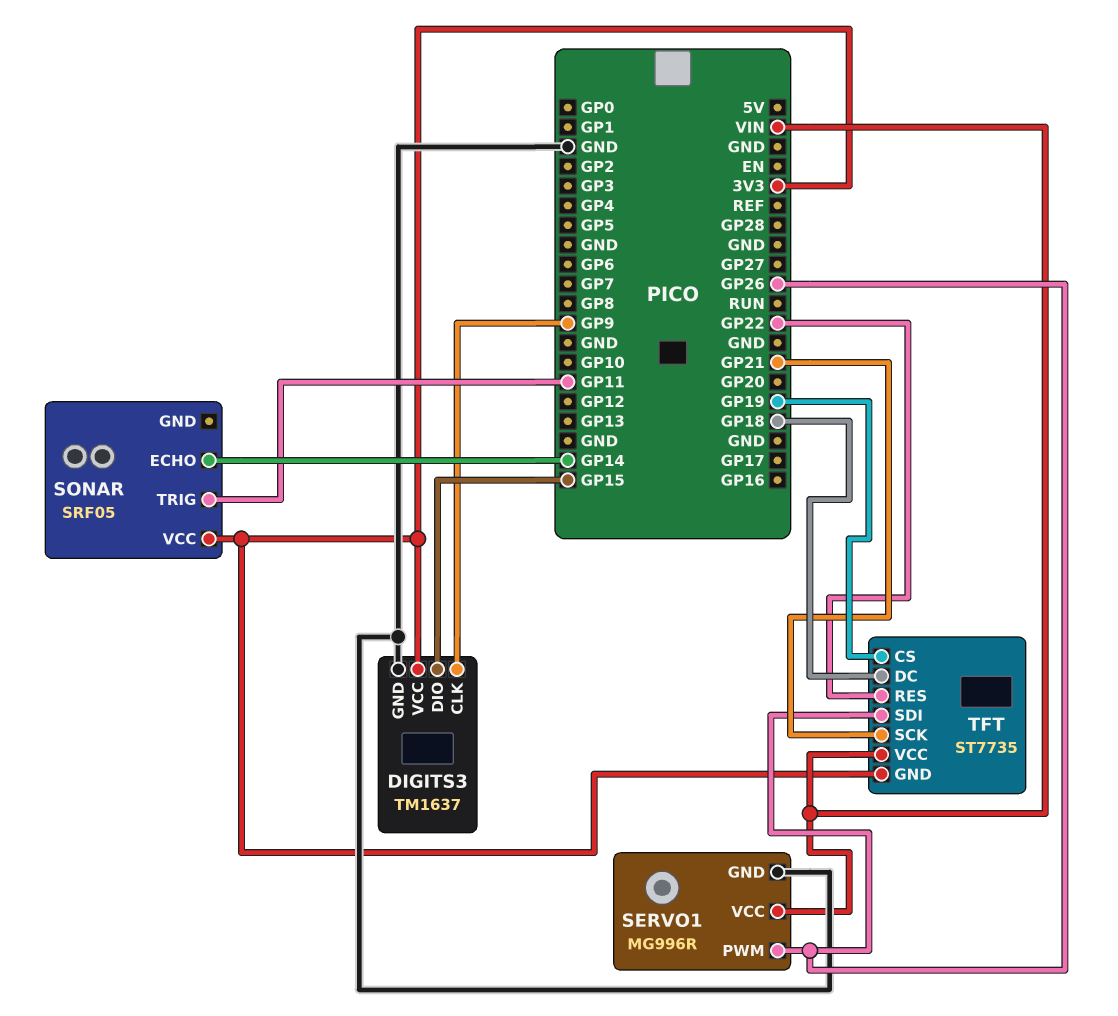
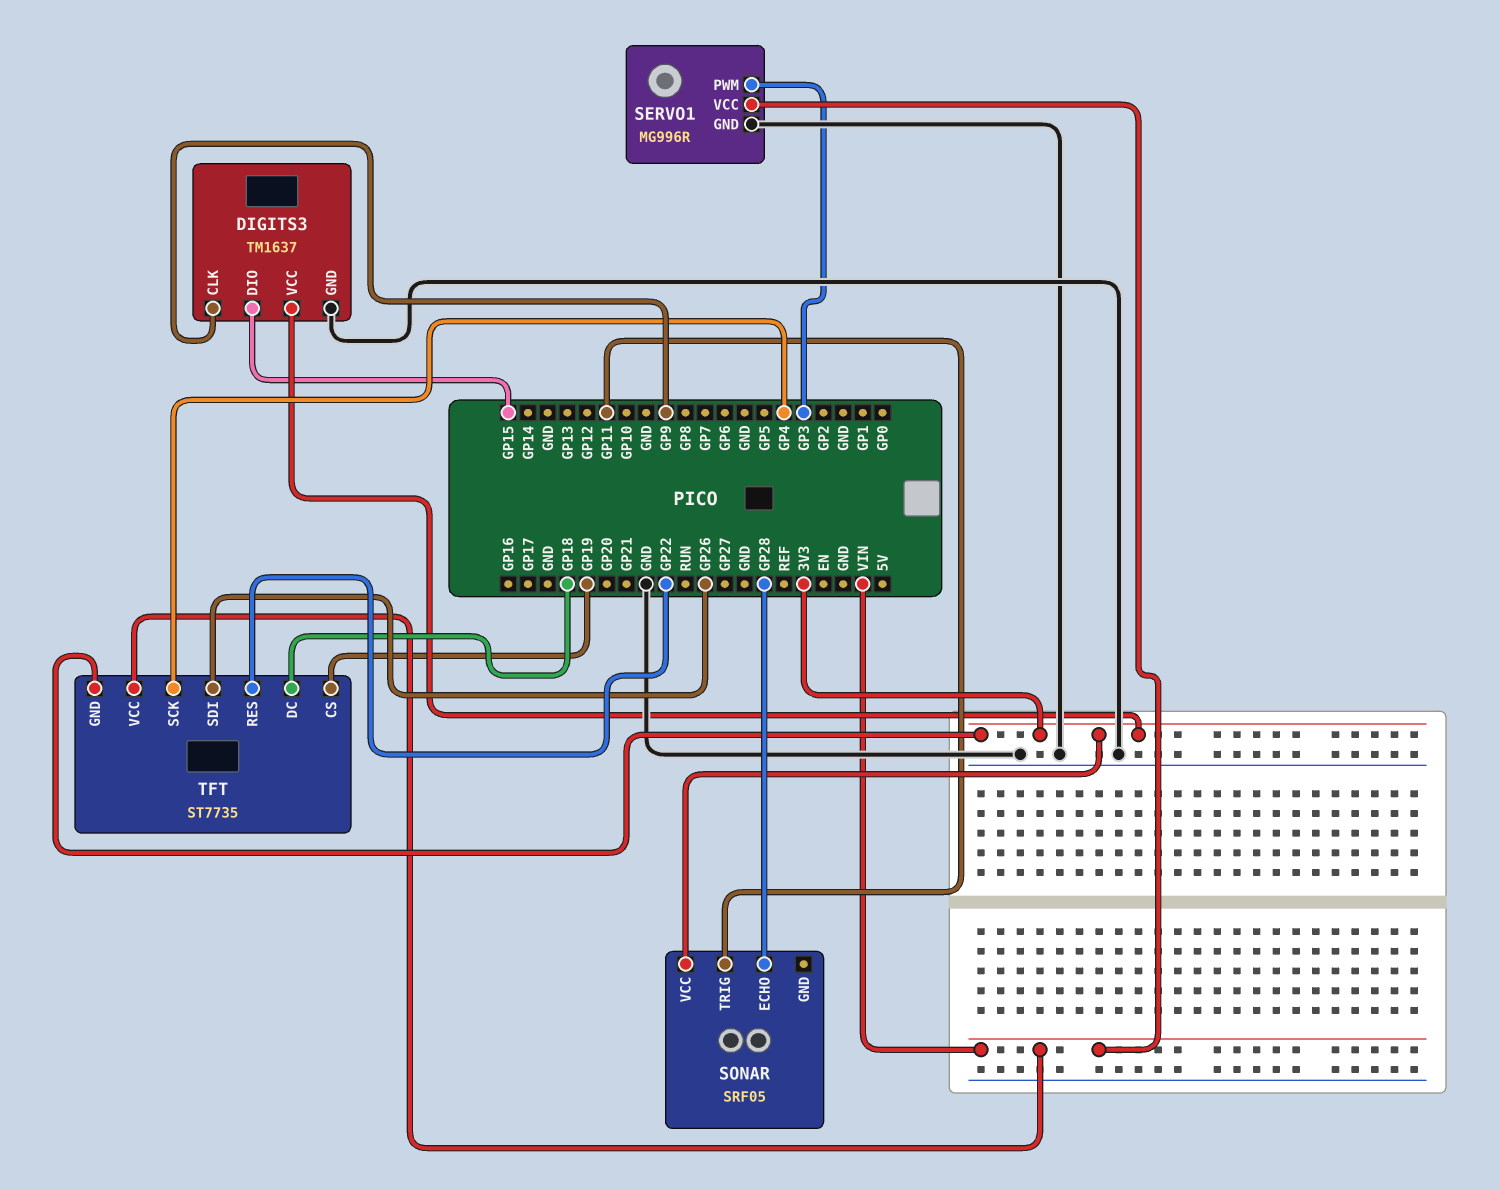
SERVO1 pin PWM: GP26 -> GP3
SONAR pin ECHO: GP14 -> GP28
TFT pin SCK: GP21 -> GP4

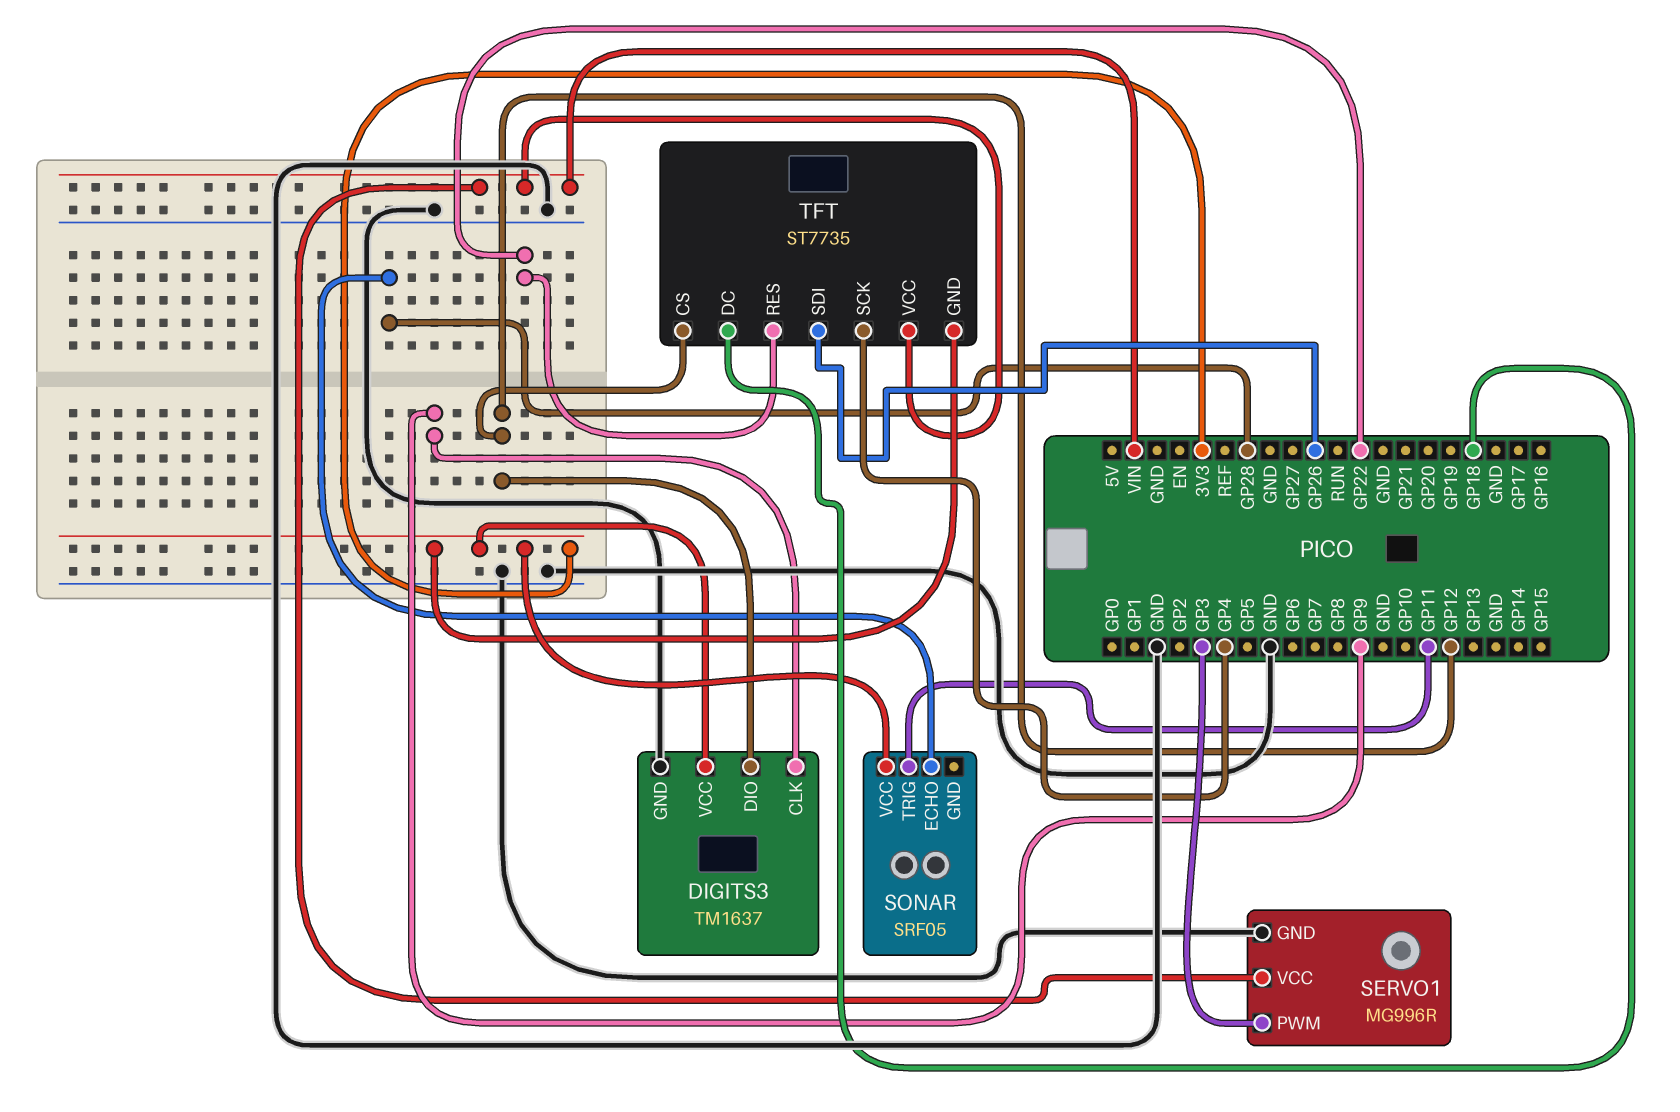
DIGITS3 pin DIO: GP15 -> GP12
TFT pin CS: GP19 -> GP12

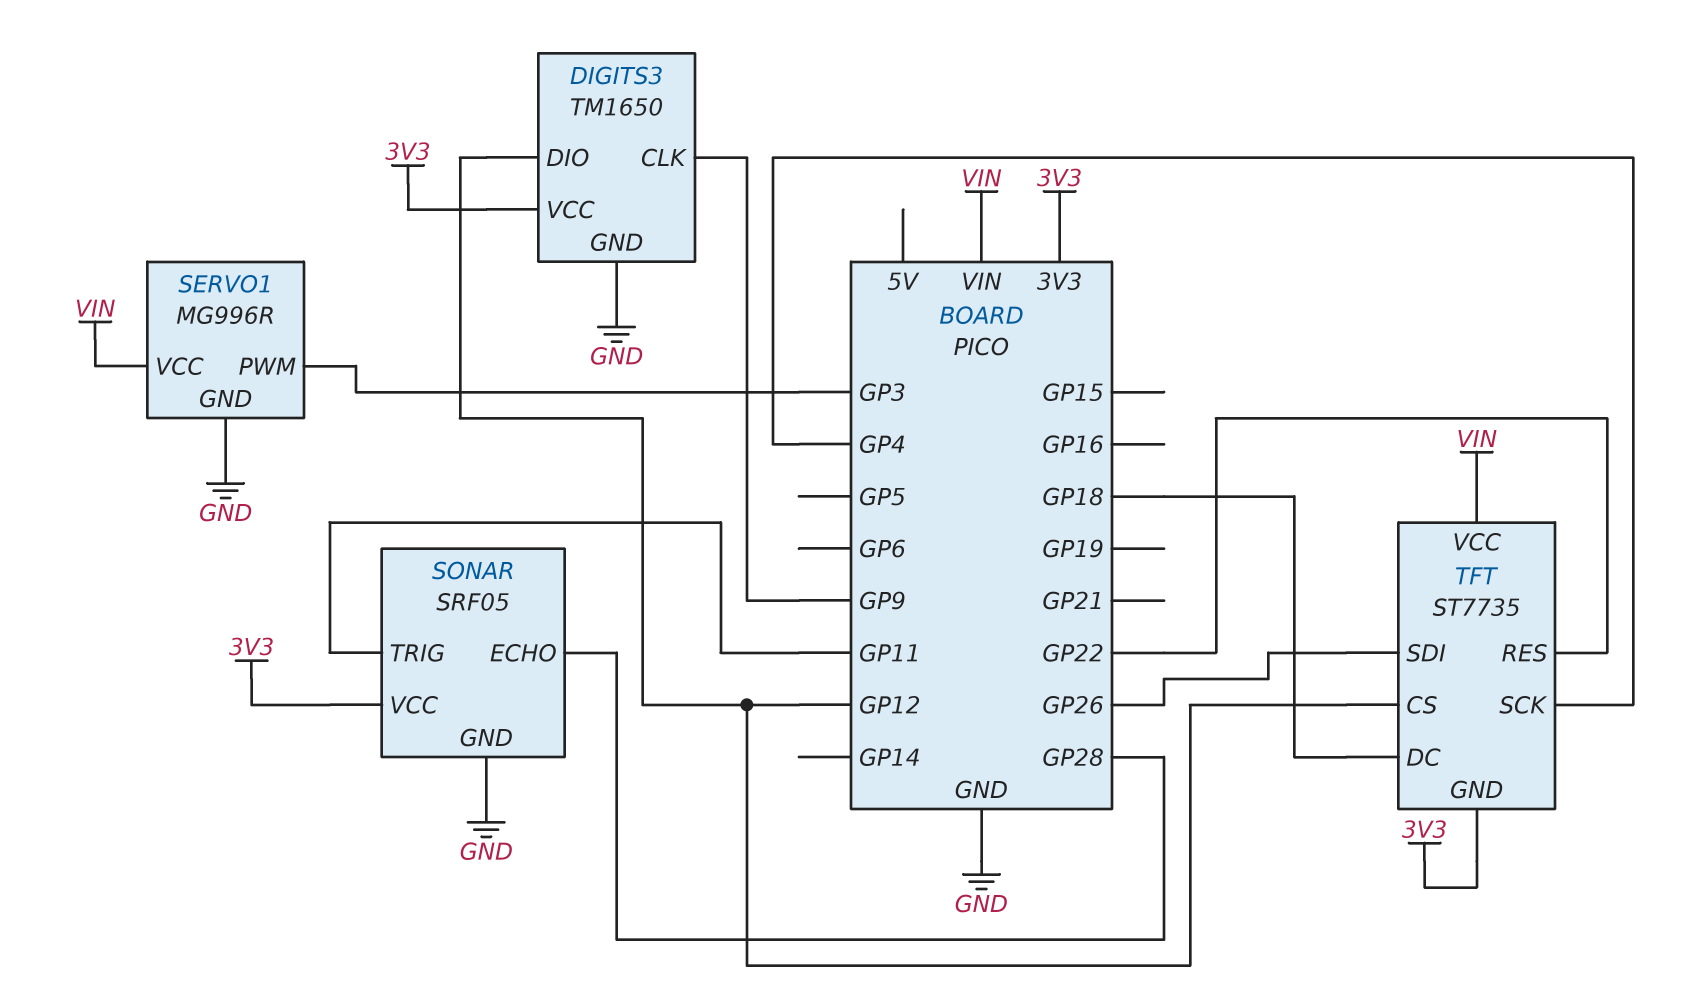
DIGITS3: TM1637 -> TM1650
SONAR pin GND: none -> GND

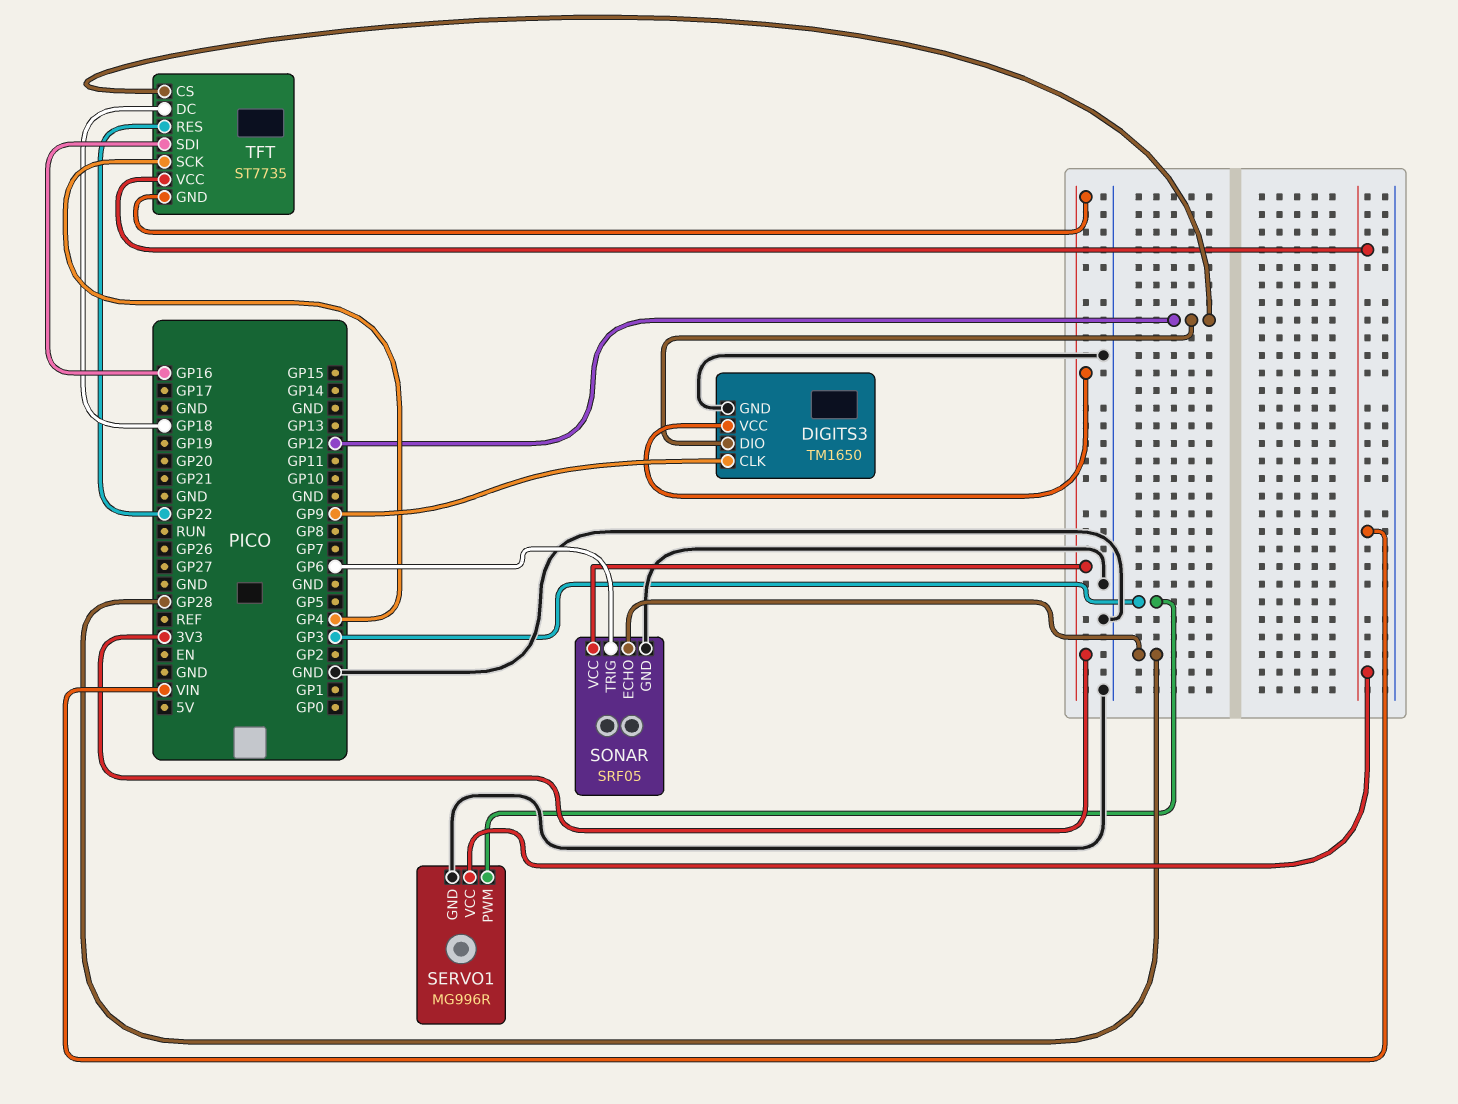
SONAR pin TRIG: GP11 -> GP6
TFT pin SDI: GP26 -> GP16

